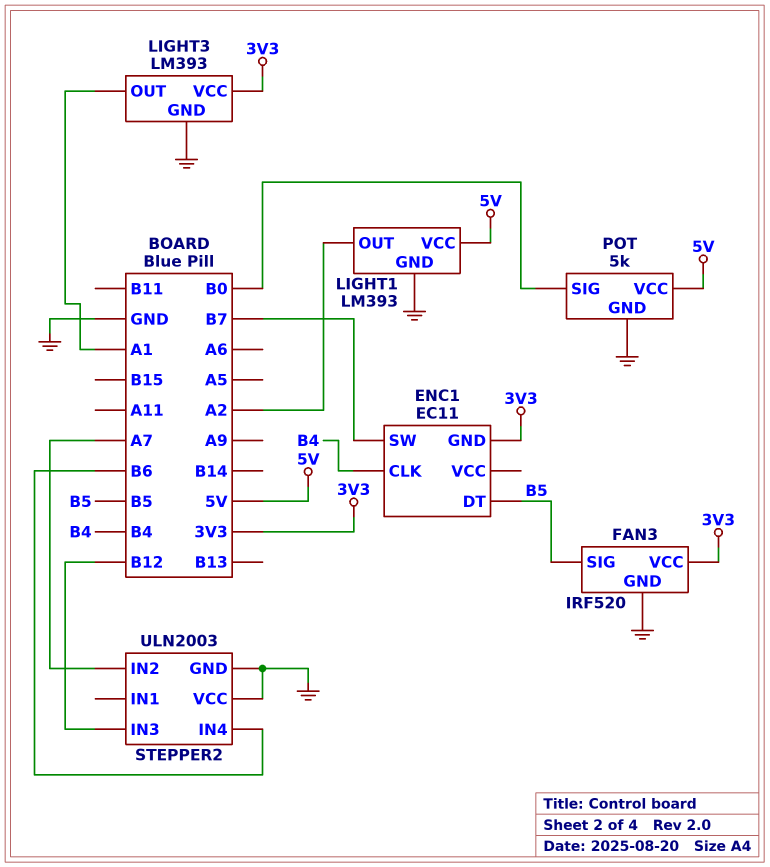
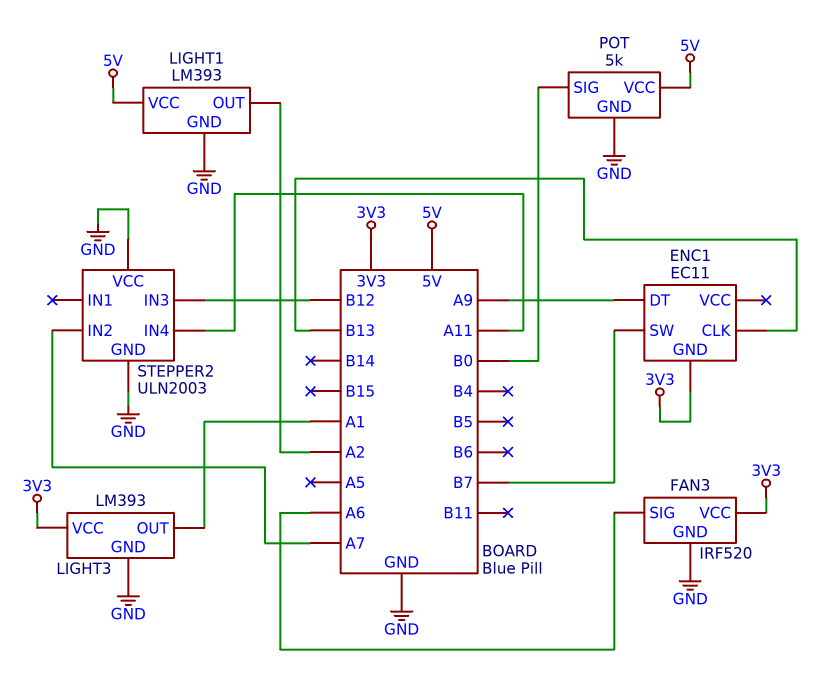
ENC1 pin CLK: B4 -> B13
ENC1 pin DT: B5 -> A9
FAN3 pin SIG: B5 -> A6
STEPPER2 pin IN4: B6 -> A11

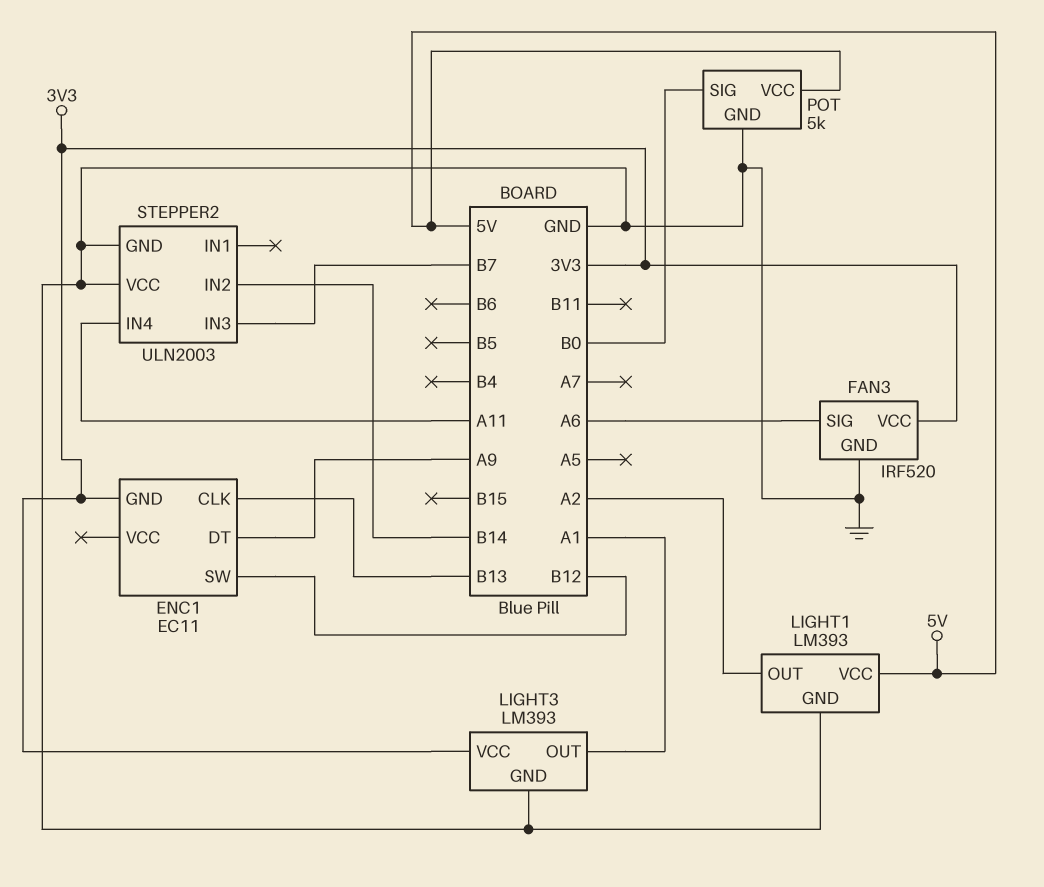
ENC1 pin SW: B7 -> B12
STEPPER2 pin IN2: A7 -> B14
STEPPER2 pin IN3: B12 -> B7

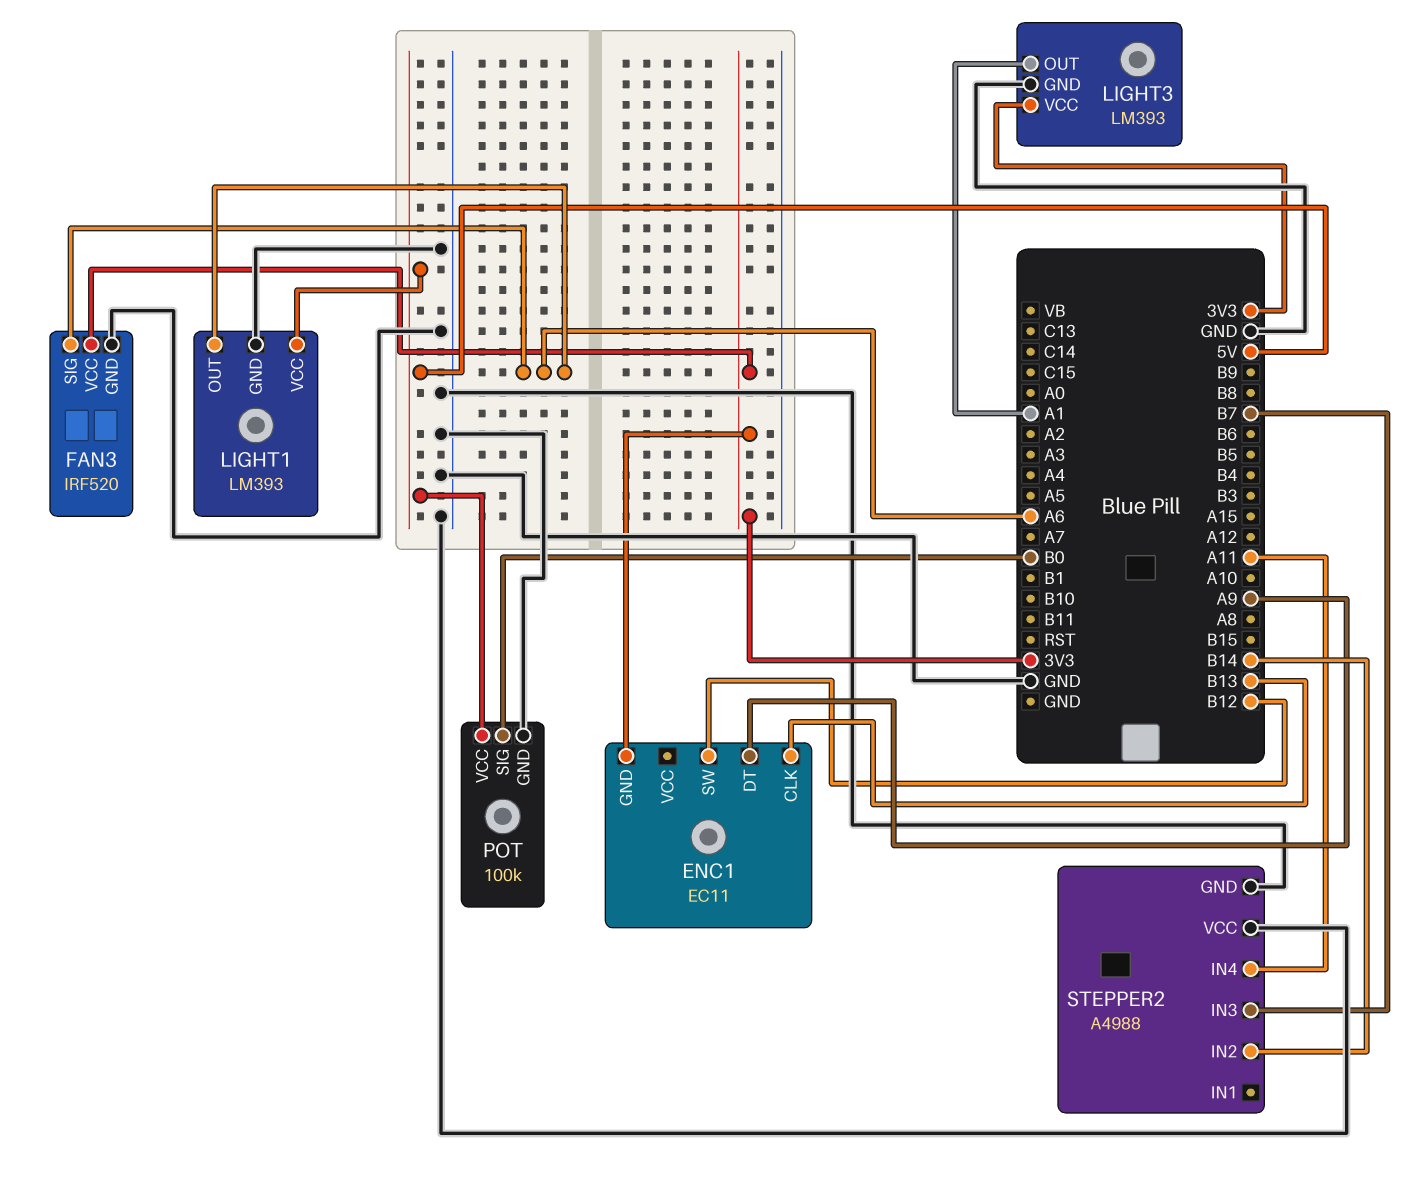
LIGHT1 pin OUT: A2 -> A6
POT: 5k -> 100k
STEPPER2: ULN2003 -> A4988

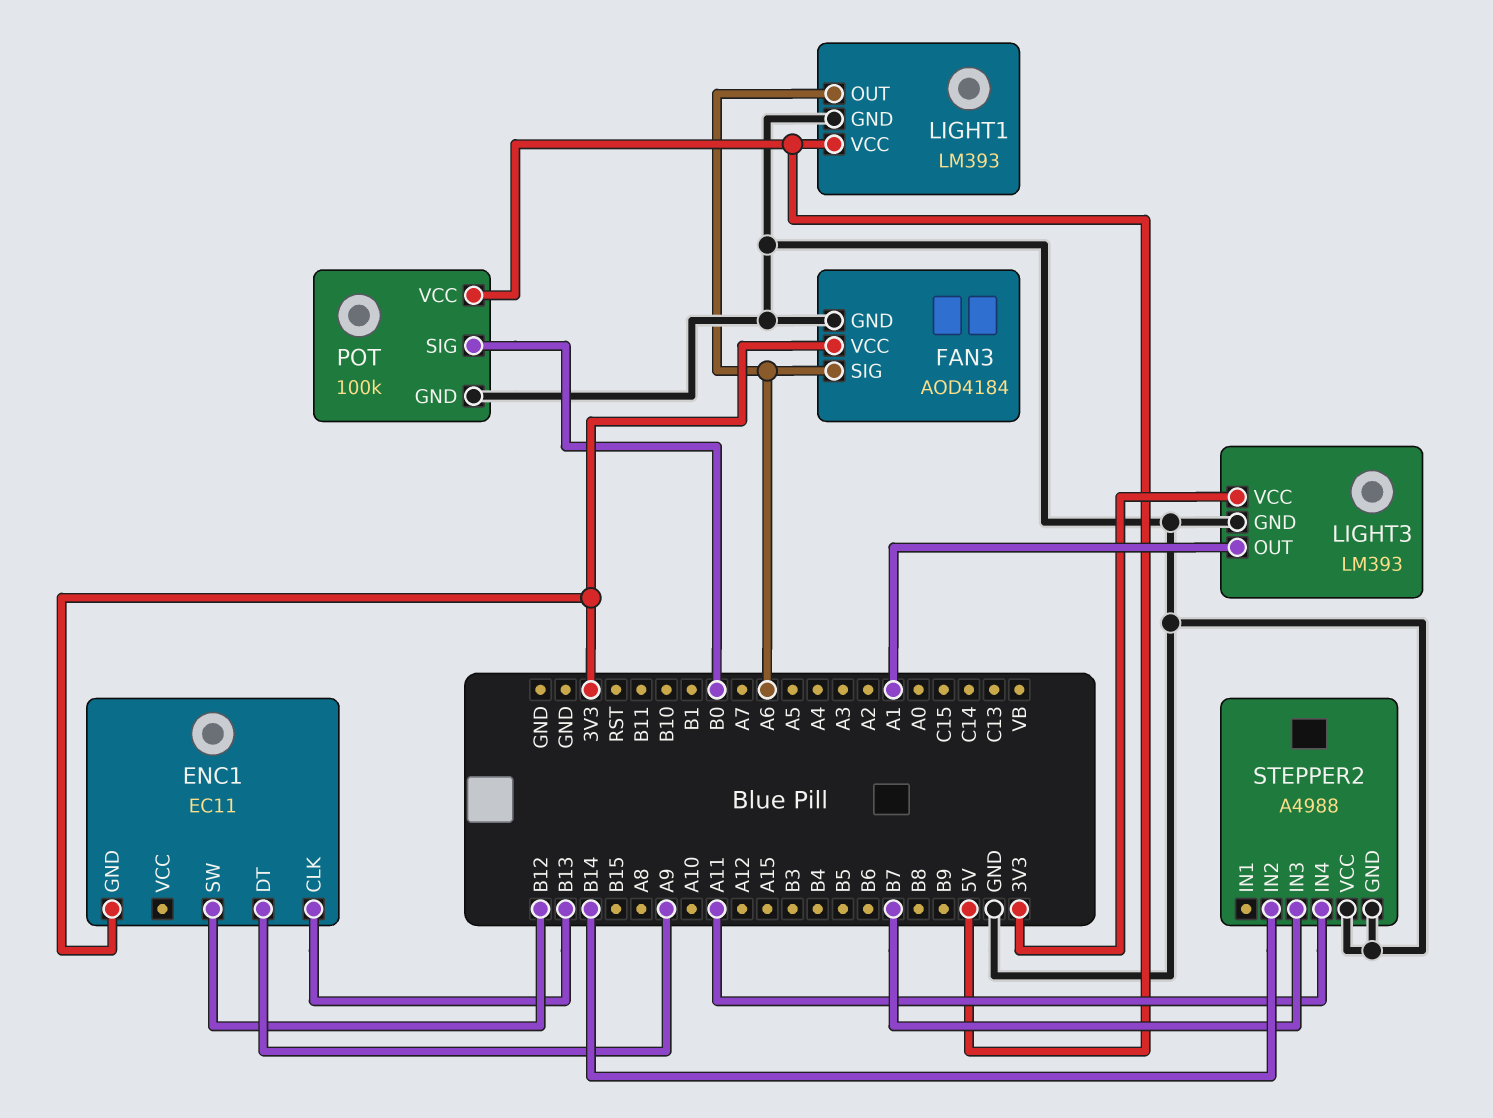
FAN3: IRF520 -> AOD4184

